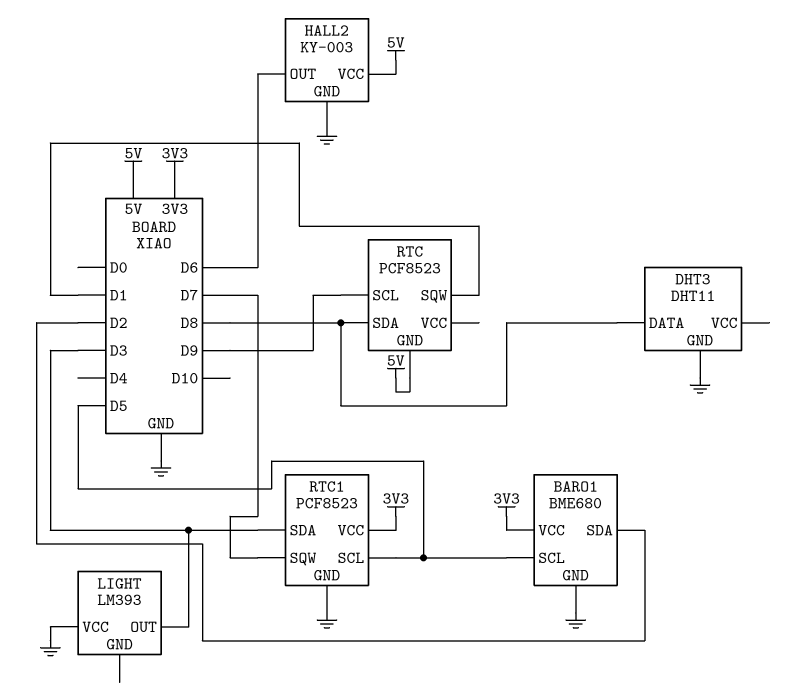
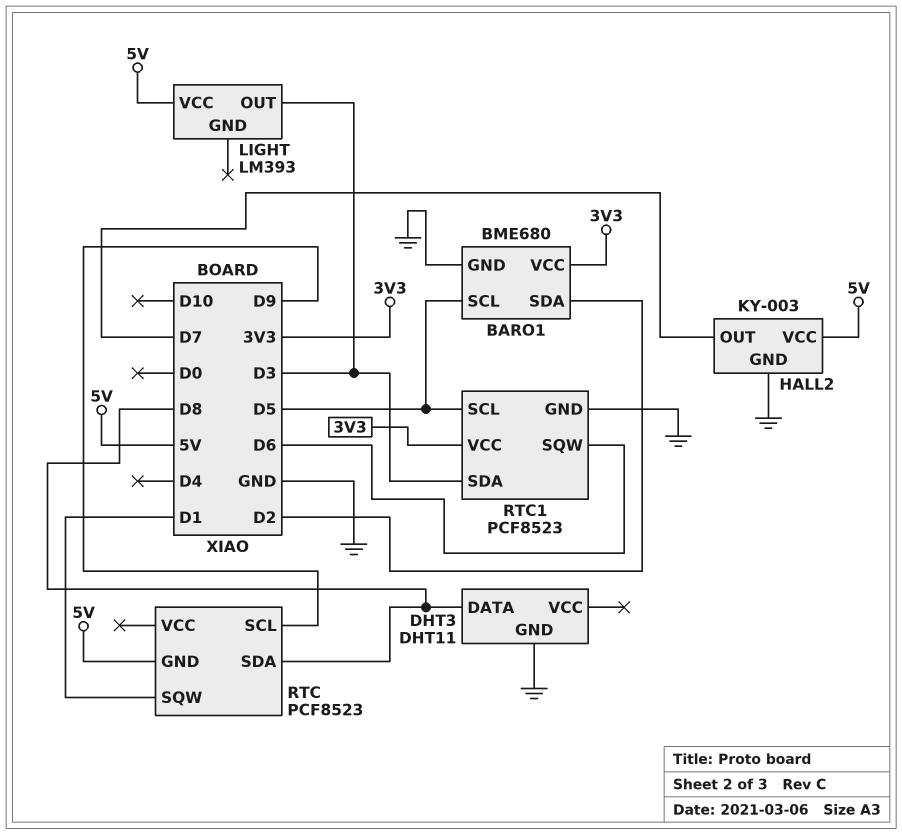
HALL2 pin OUT: D6 -> D7
LIGHT pin VCC: GND -> 5V
RTC1 pin SQW: D7 -> D6

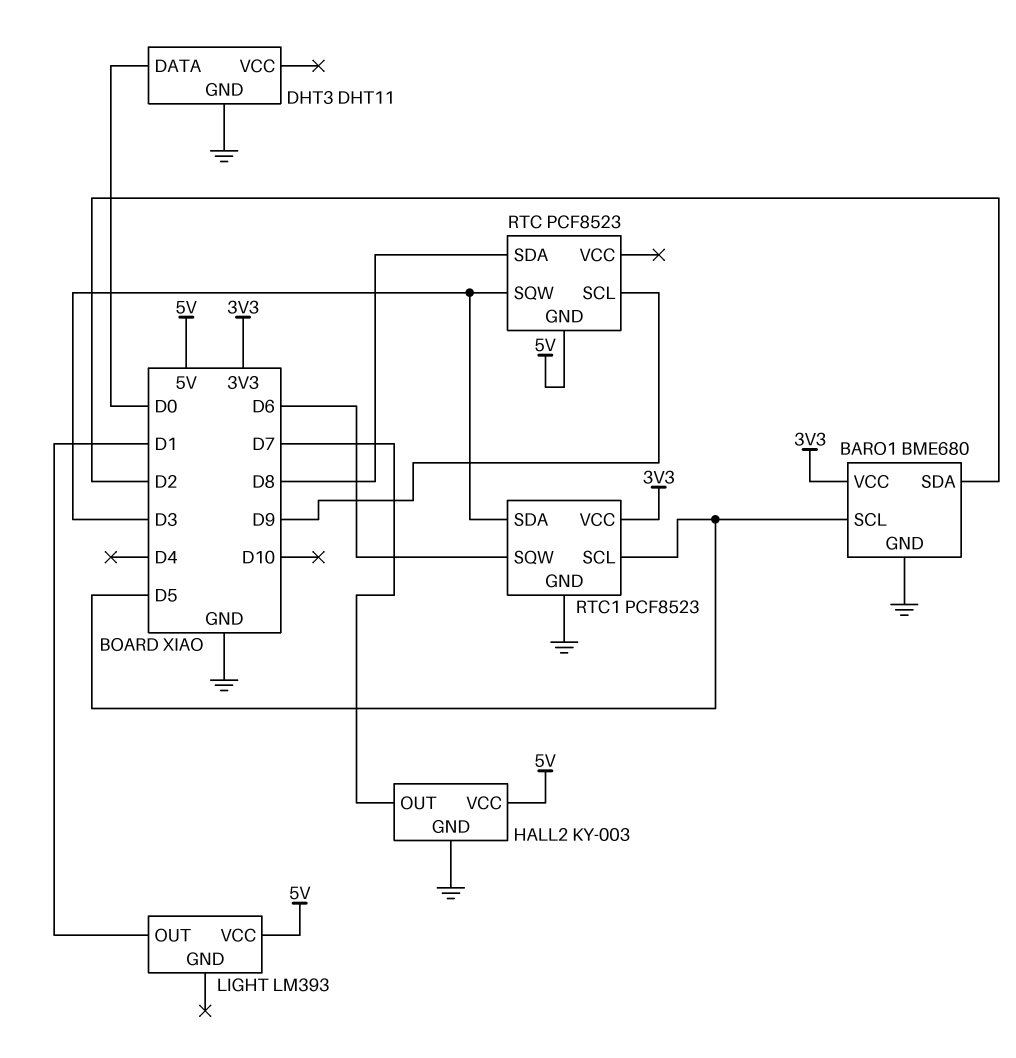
DHT3 pin DATA: D8 -> D0
LIGHT pin OUT: D3 -> D1
RTC pin SQW: D1 -> D3

